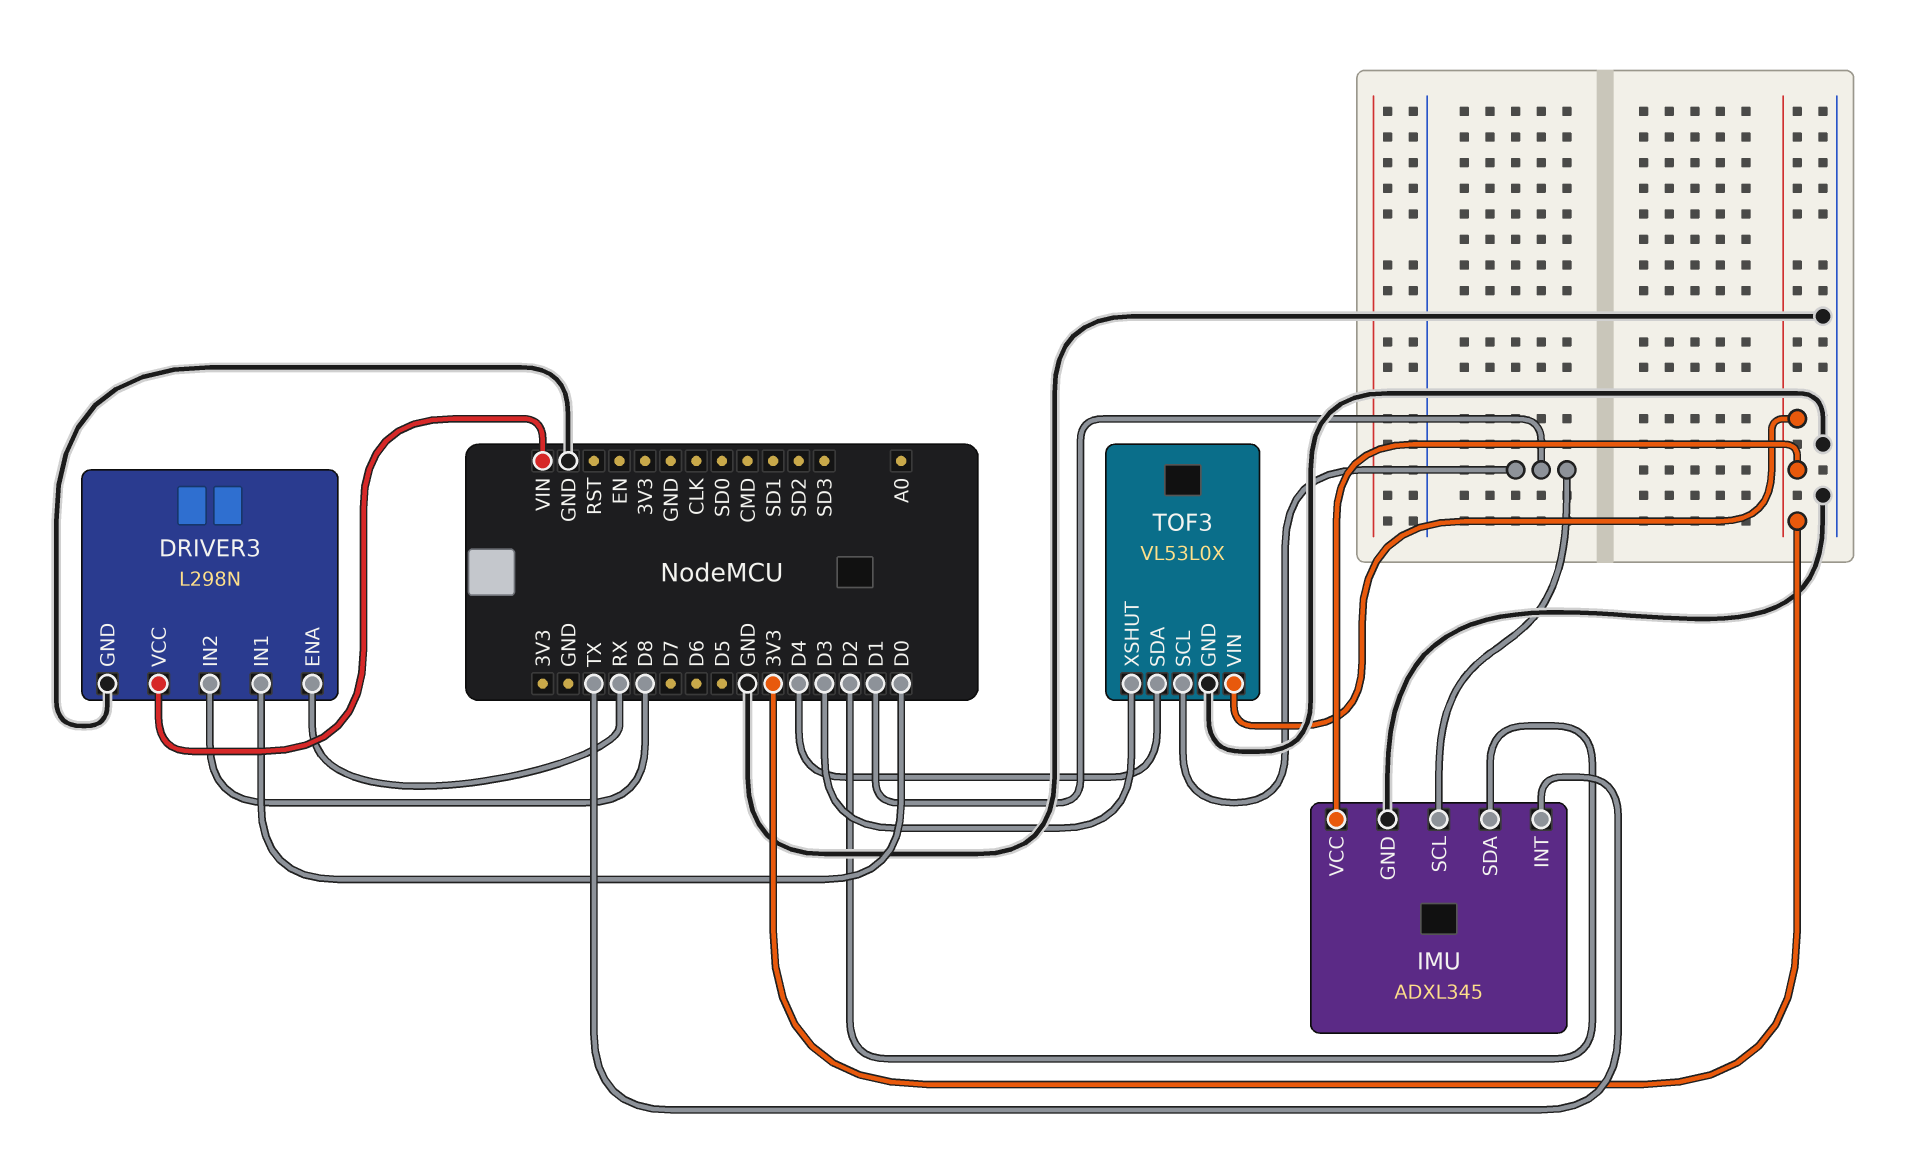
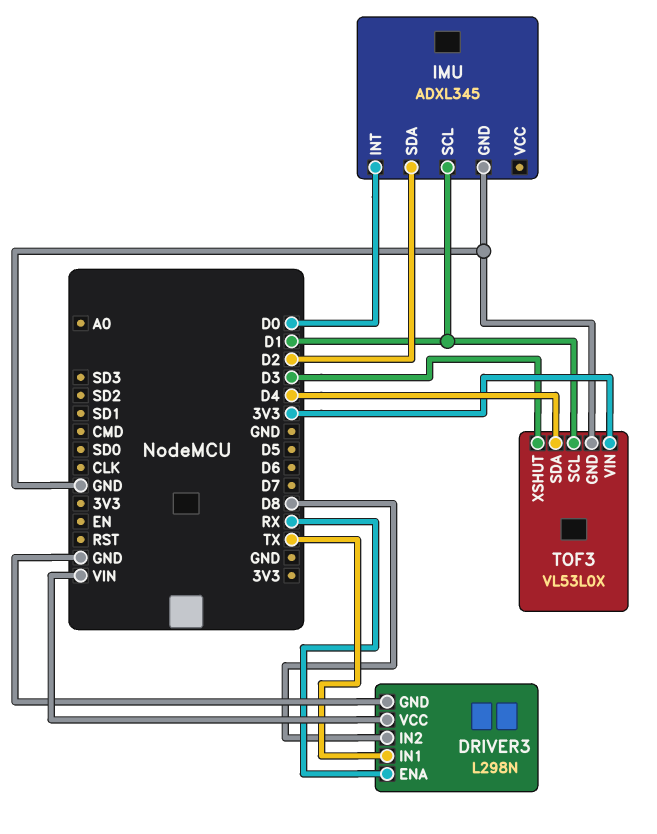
DRIVER3 pin IN1: D0 -> TX
IMU pin INT: TX -> D0
IMU pin VCC: 3V3 -> none

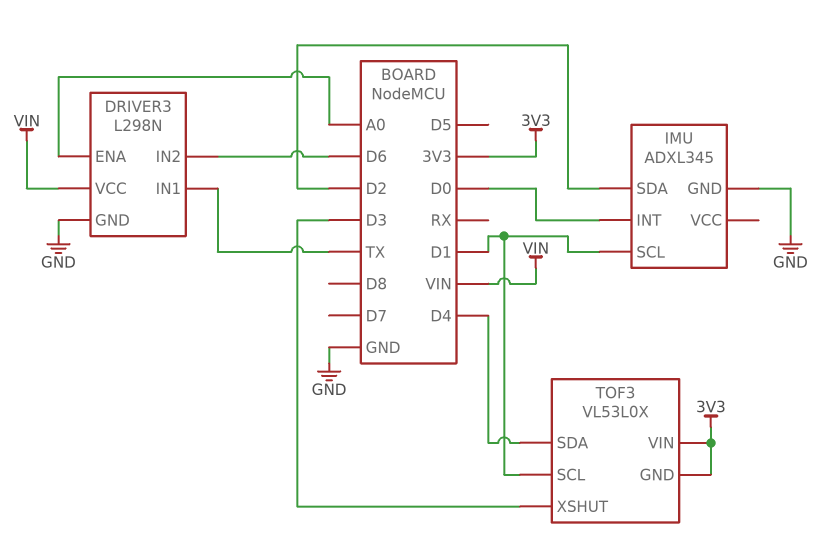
DRIVER3 pin ENA: RX -> A0
DRIVER3 pin IN2: D8 -> D6
TOF3 pin GND: GND -> 3V3

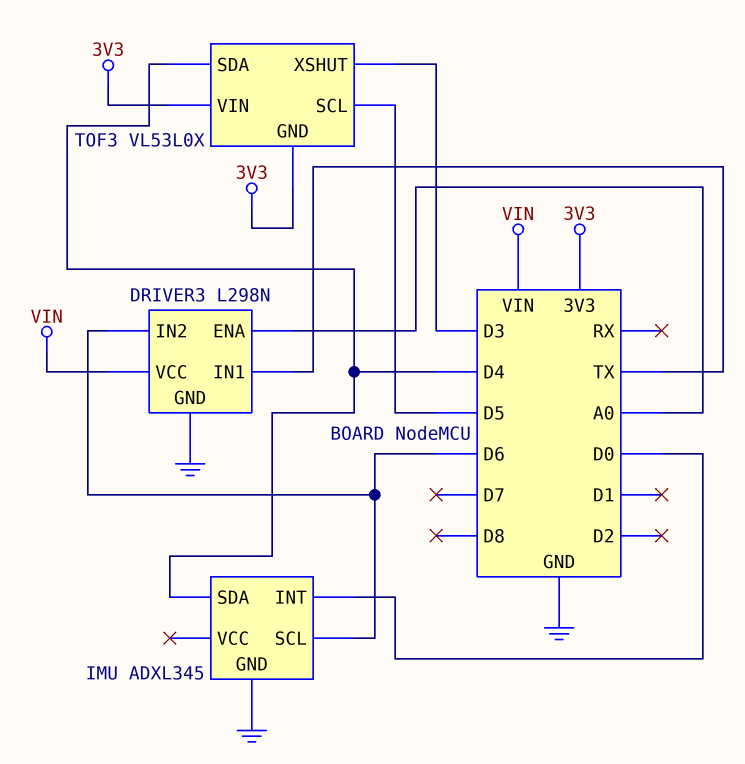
IMU pin SCL: D1 -> D6
IMU pin SDA: D2 -> D4
TOF3 pin SCL: D1 -> D5

